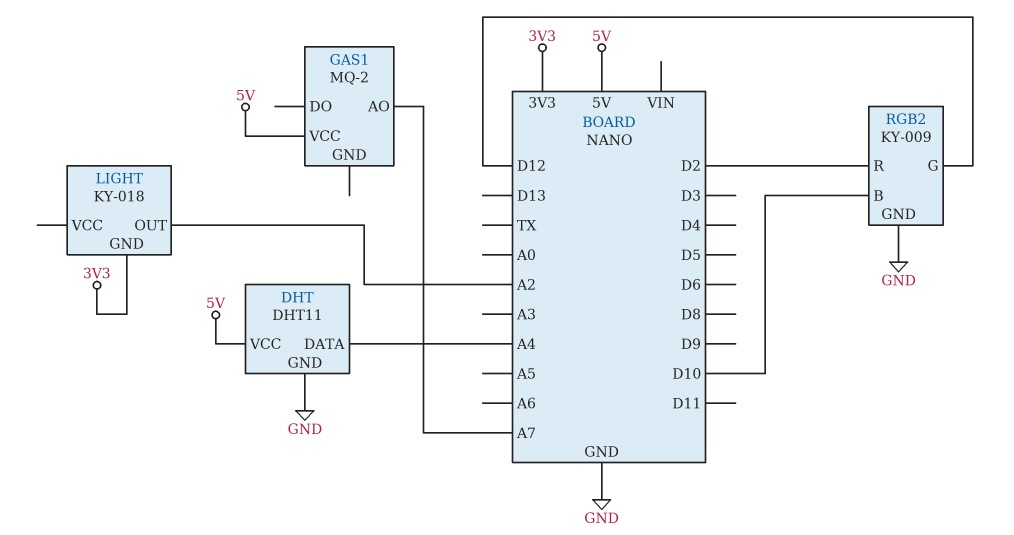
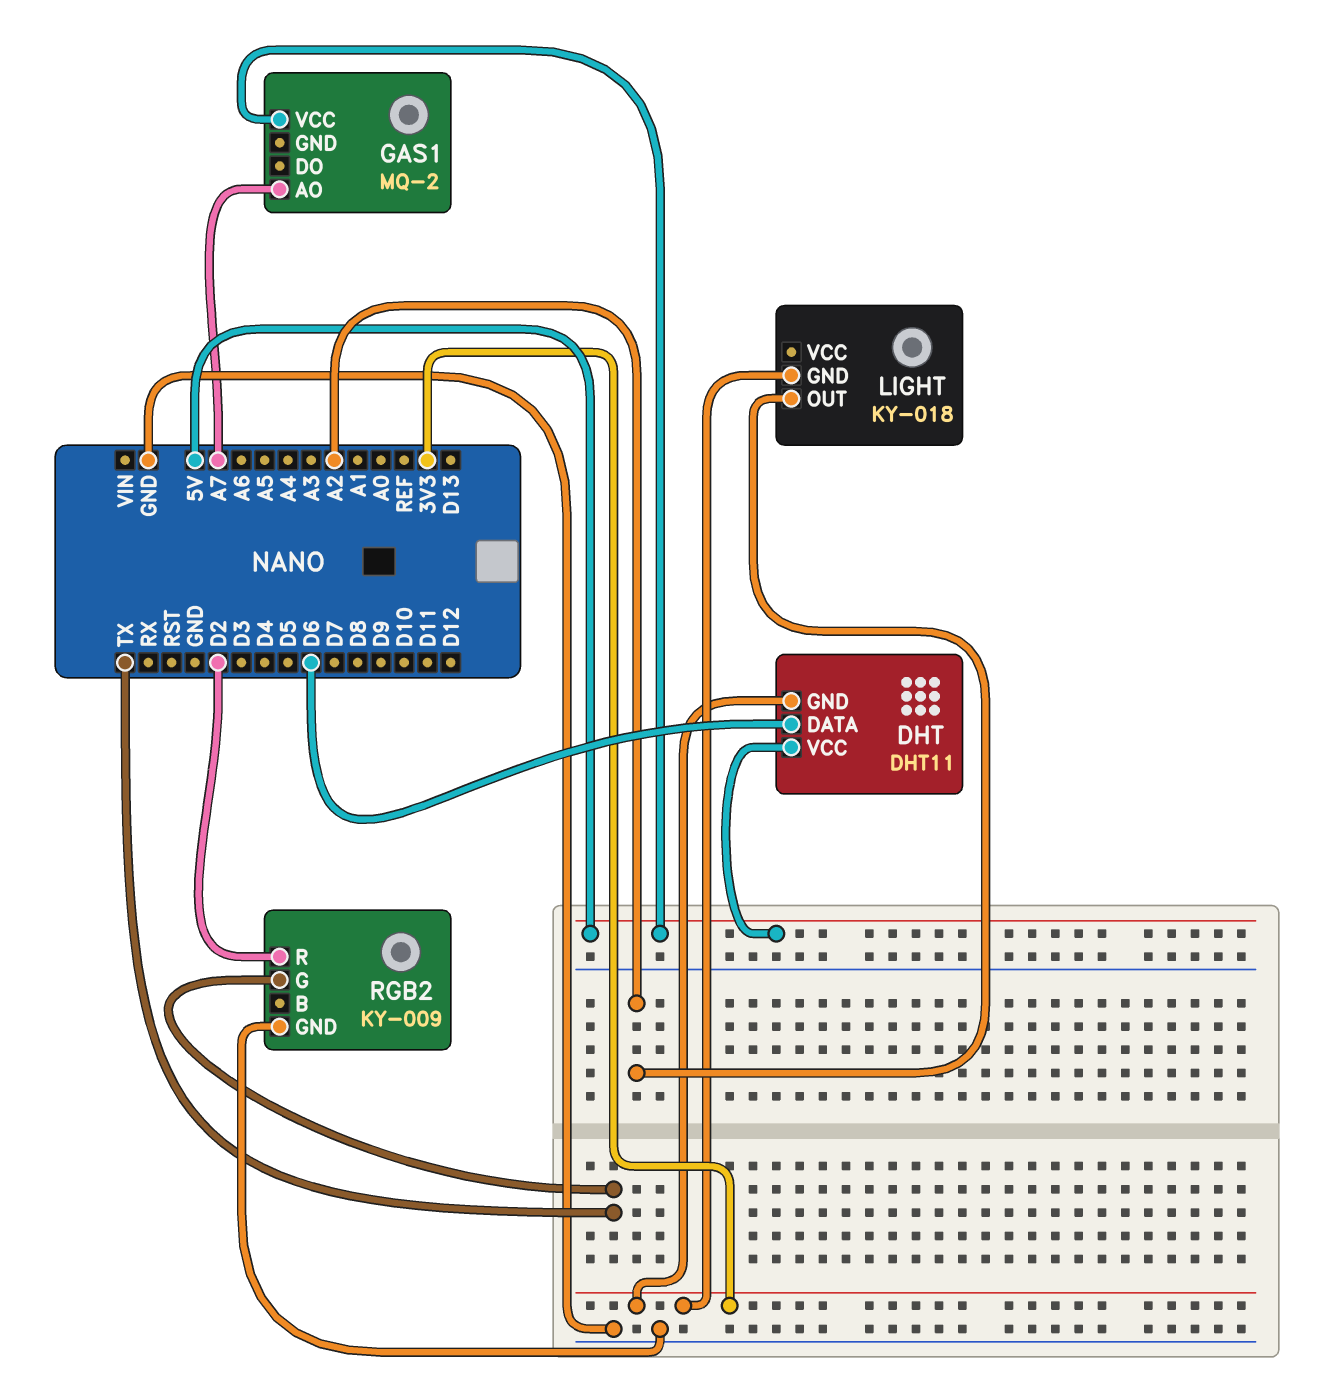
DHT pin DATA: A4 -> D6
DHT pin GND: GND -> 3V3
RGB2 pin B: D10 -> none
RGB2 pin G: D12 -> TX

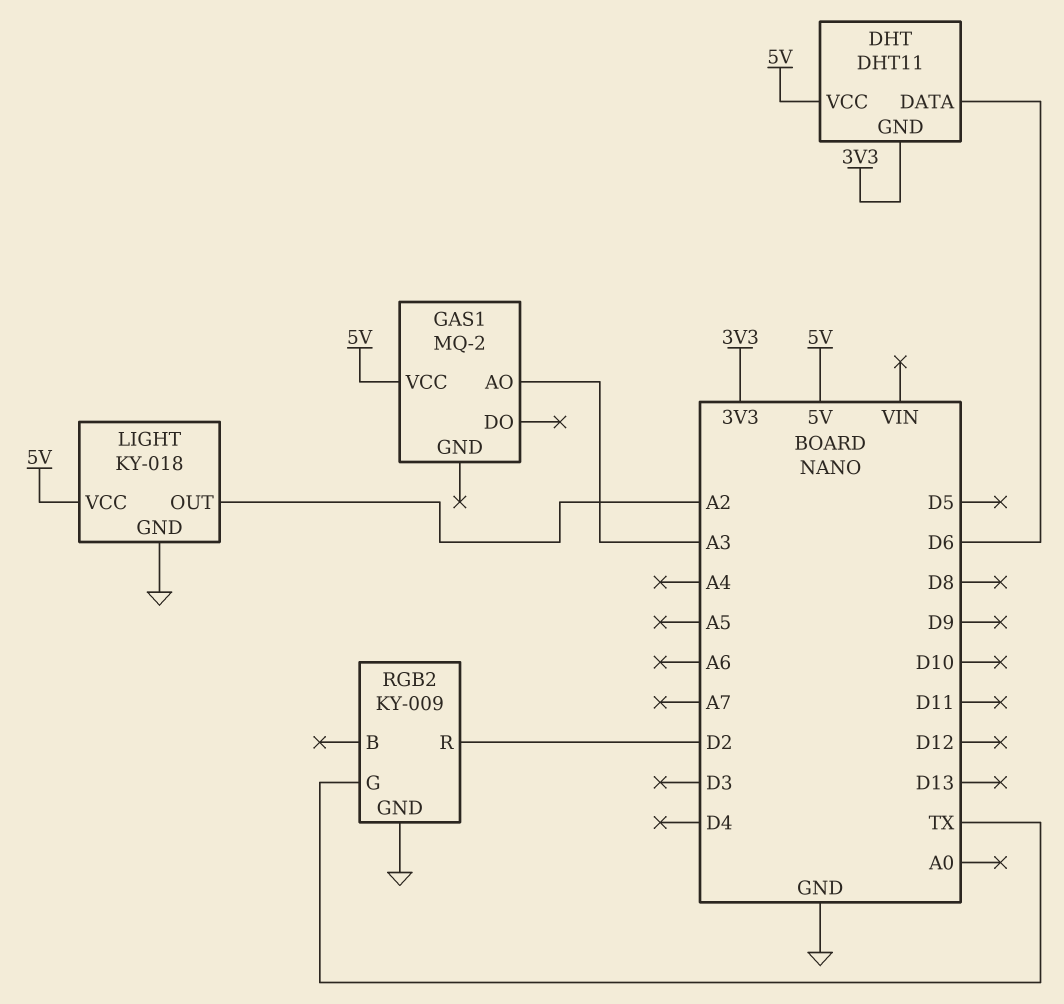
GAS1 pin AO: A7 -> A3
LIGHT pin GND: 3V3 -> GND
LIGHT pin VCC: none -> 5V

